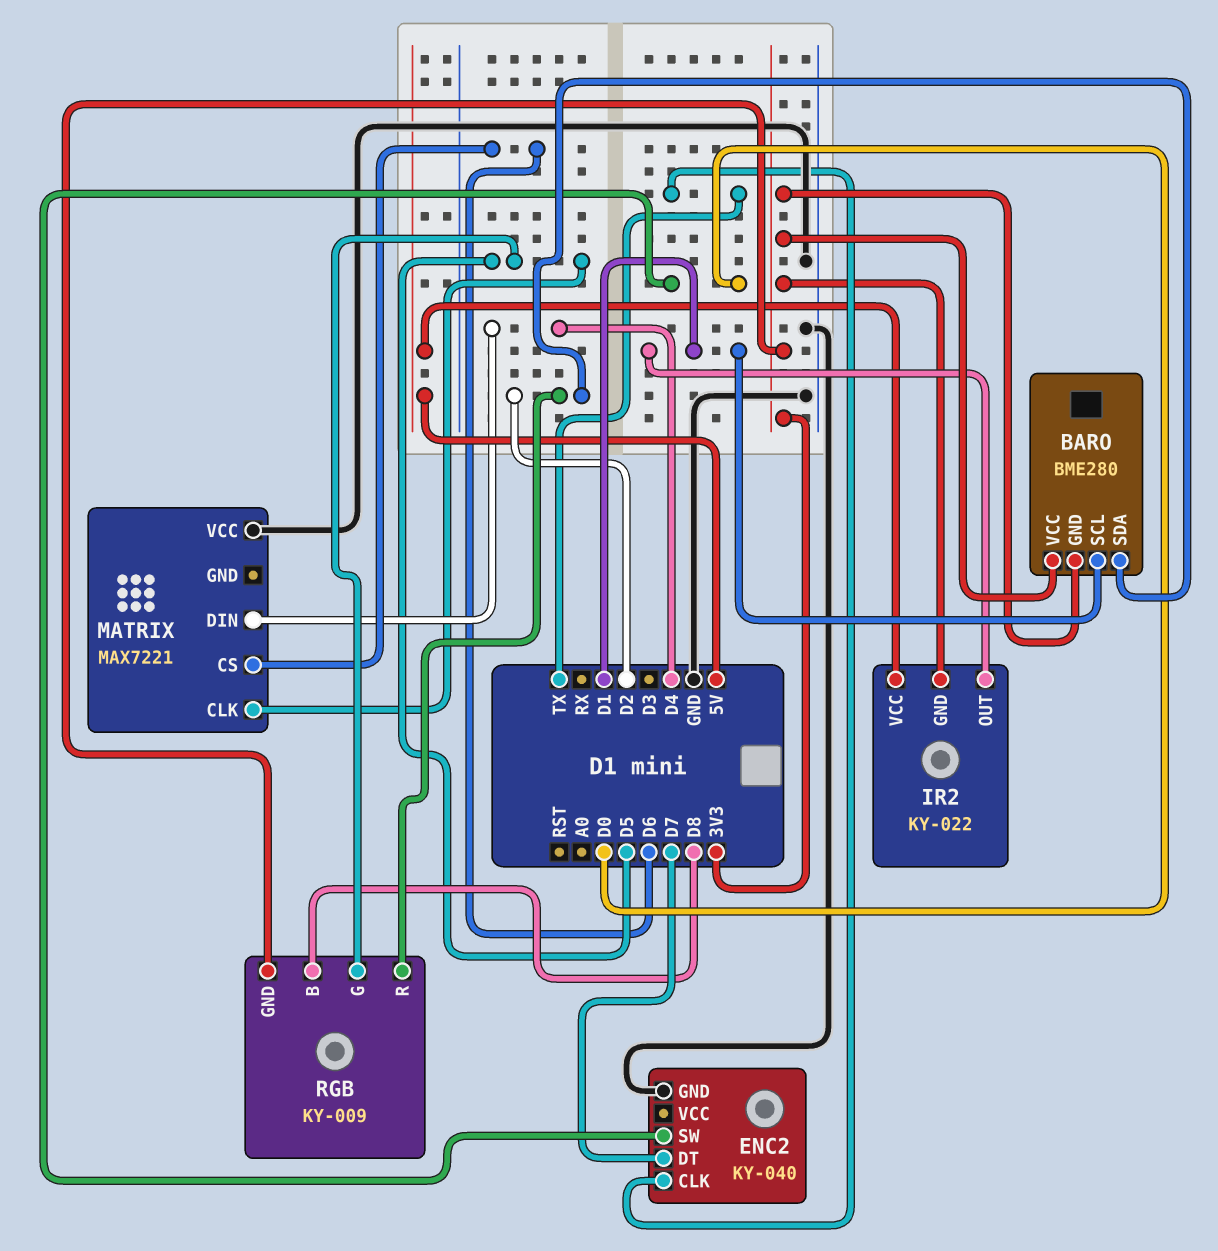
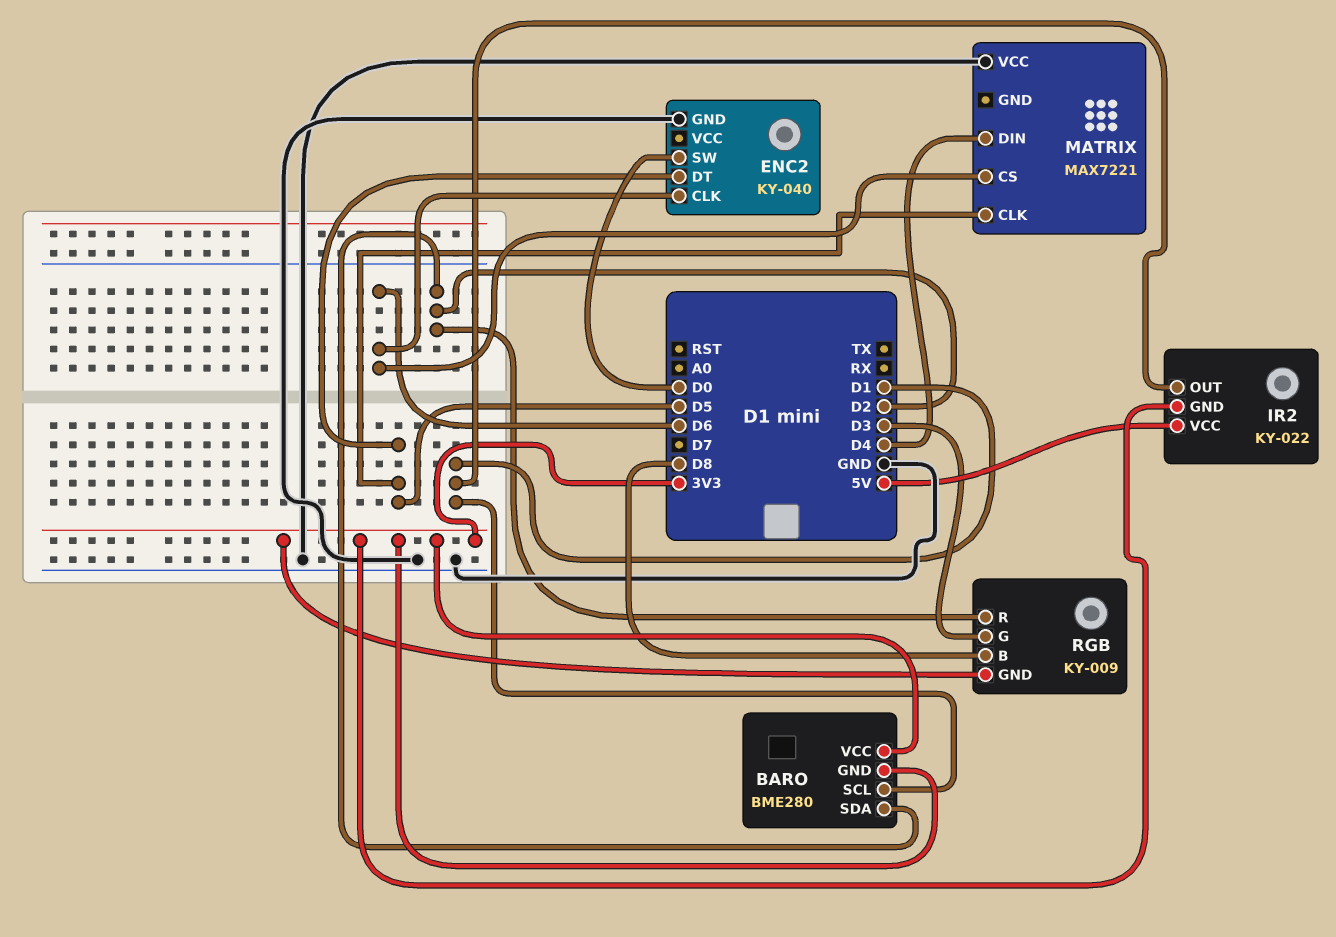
ENC2 pin CLK: TX -> D6
ENC2 pin DT: D7 -> D5
RGB pin G: D5 -> D3

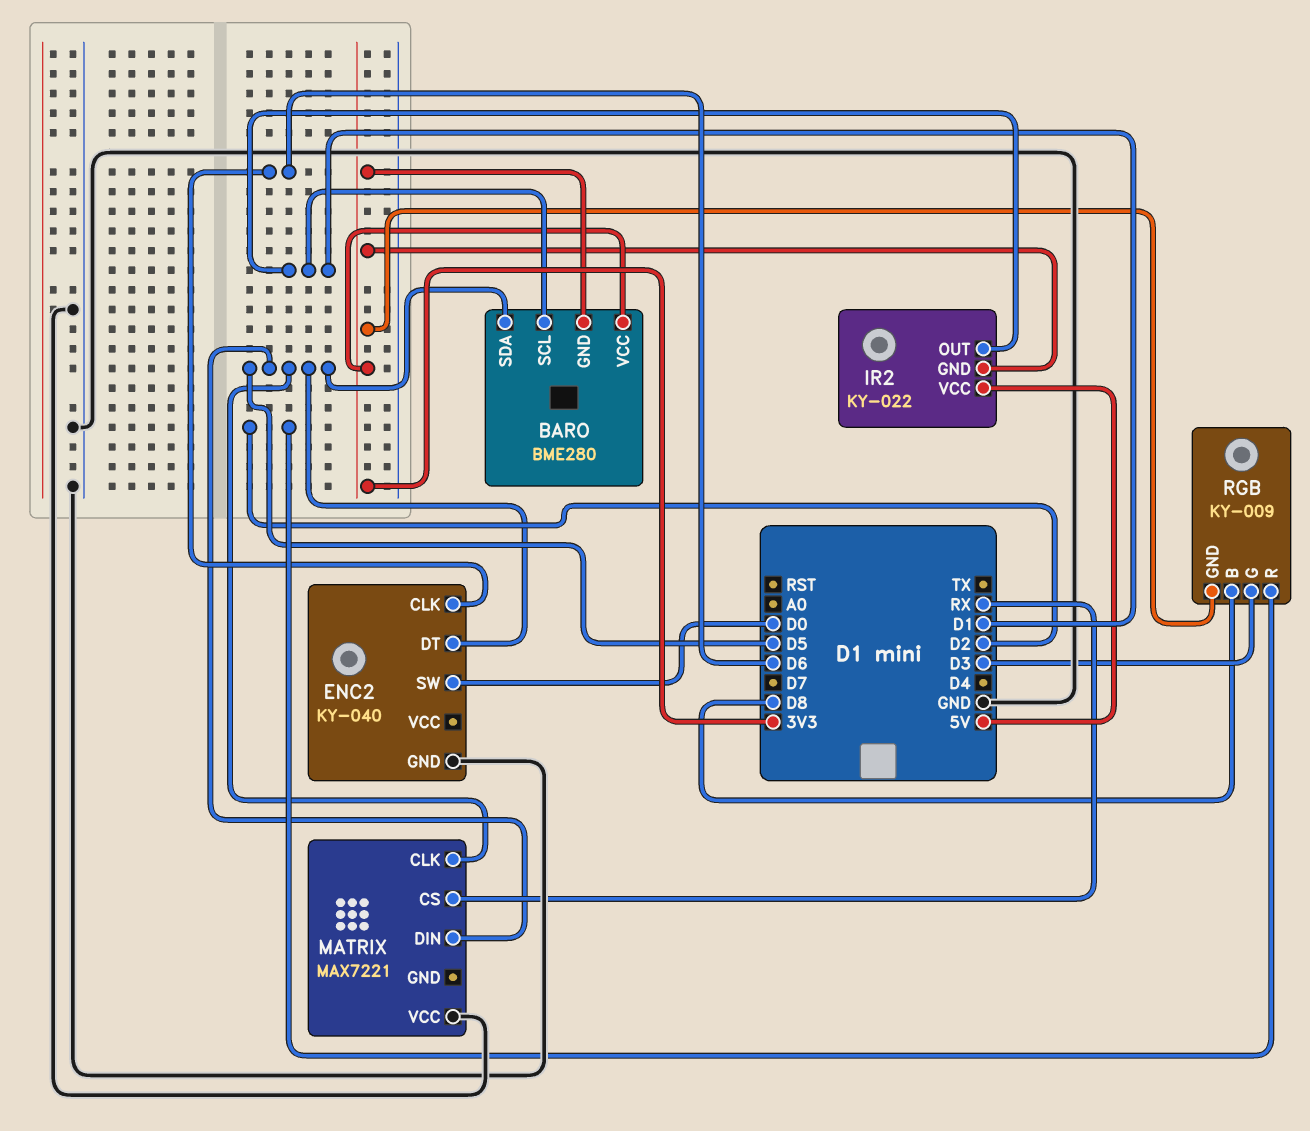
BARO pin SDA: D2 -> D5
MATRIX pin CS: D6 -> RX
MATRIX pin DIN: D4 -> D5

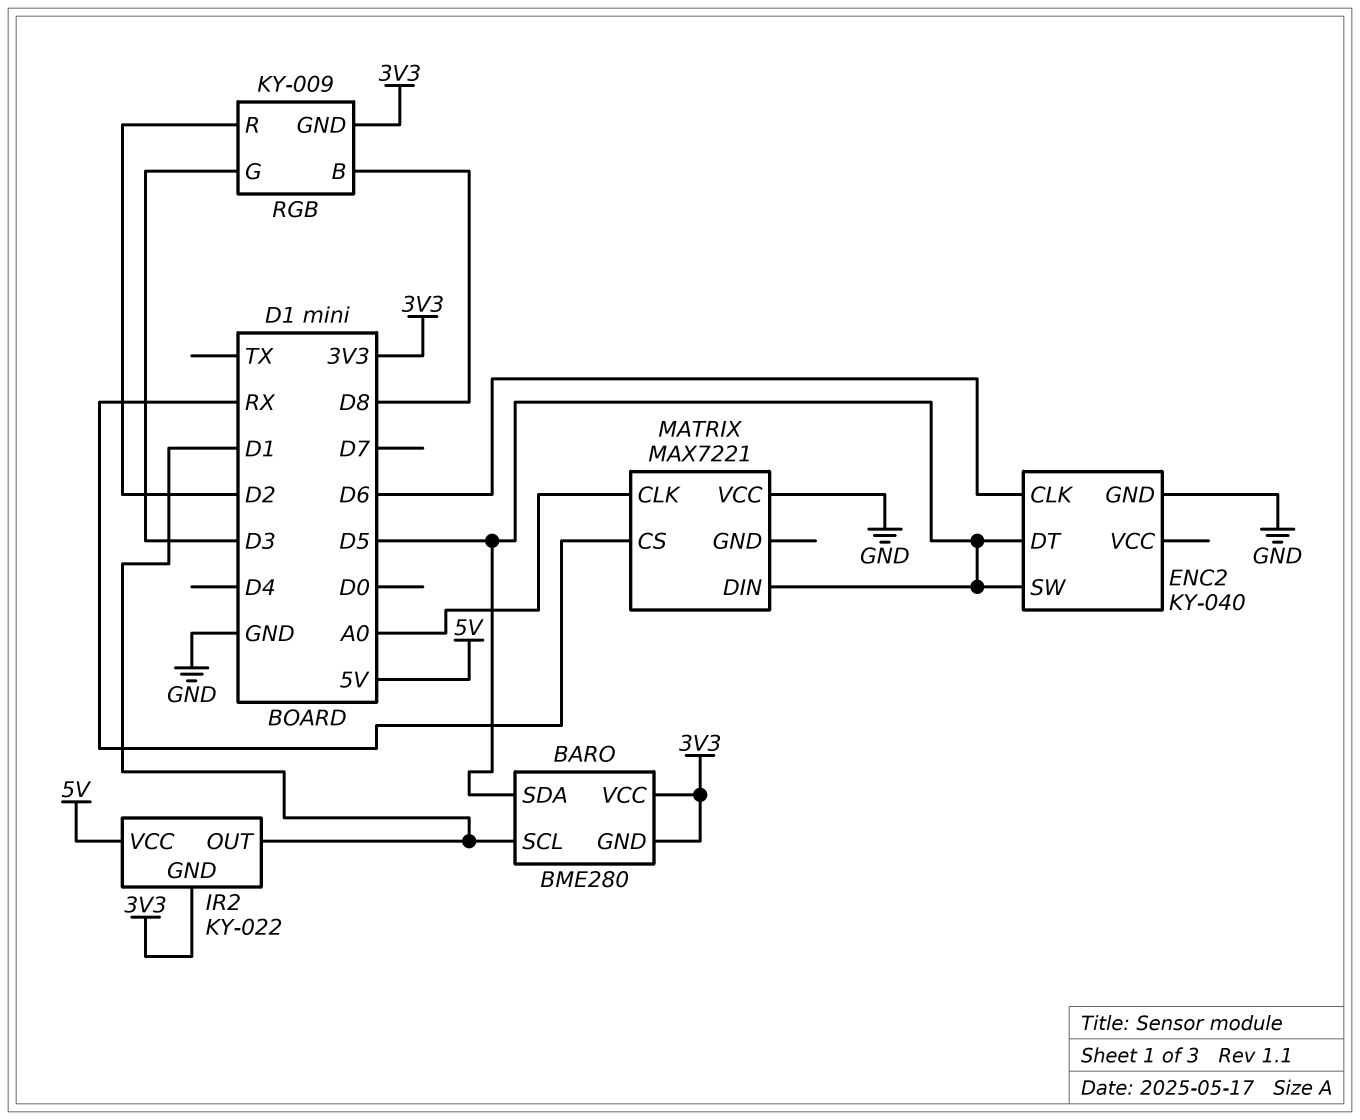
ENC2 pin SW: D0 -> D5
MATRIX pin CLK: D5 -> A0

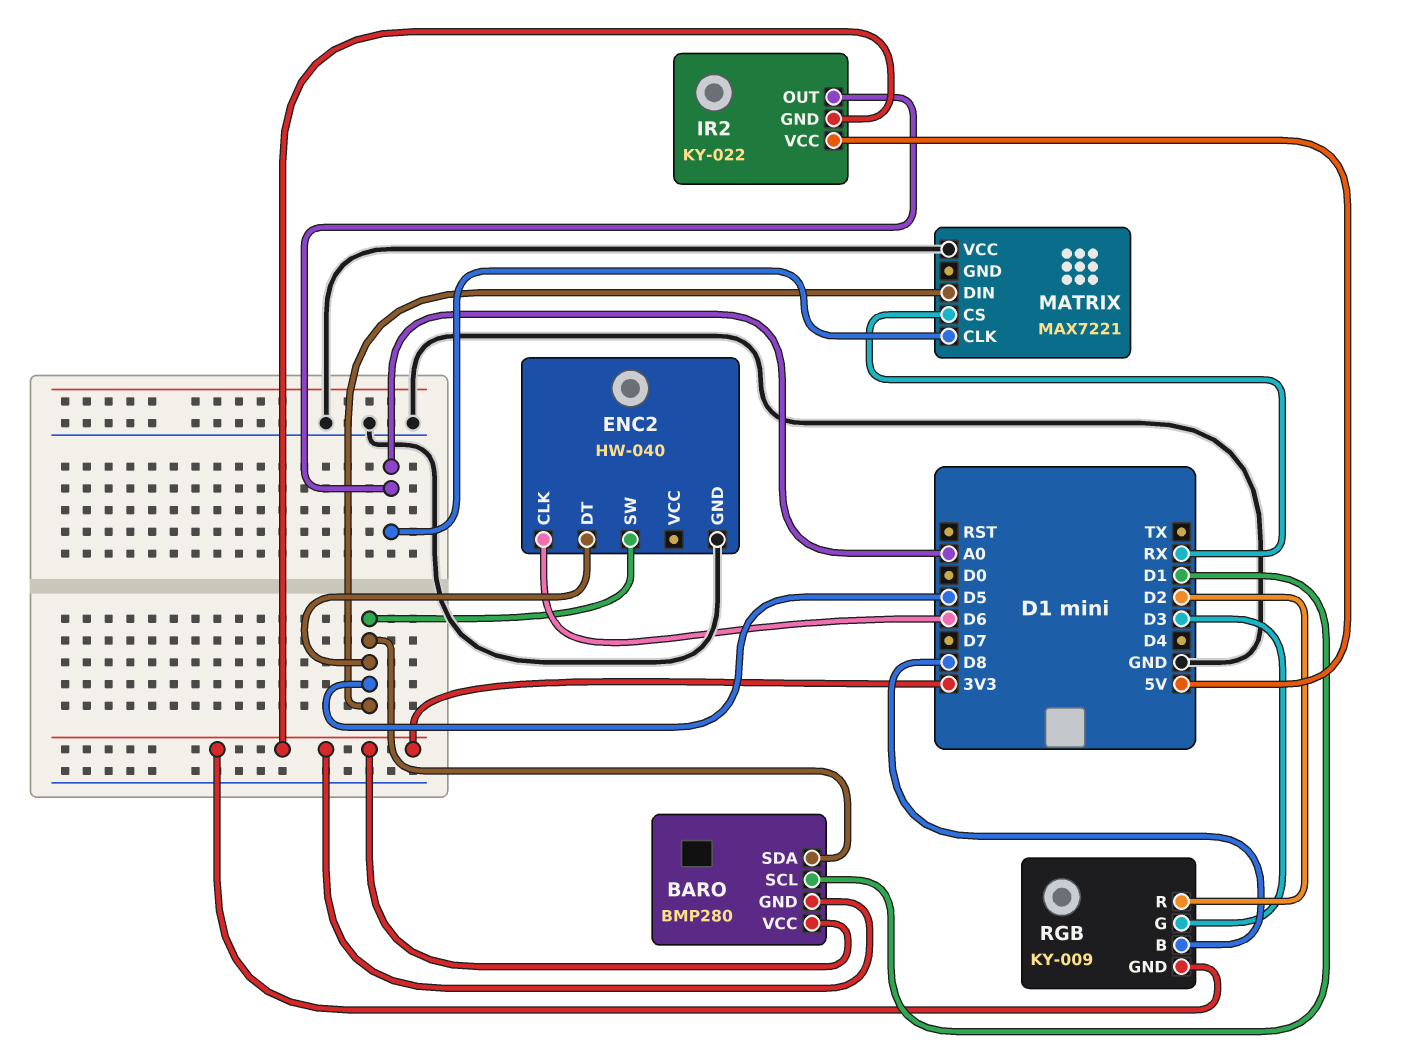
BARO: BME280 -> BMP280
ENC2: KY-040 -> HW-040
IR2 pin OUT: D1 -> A0

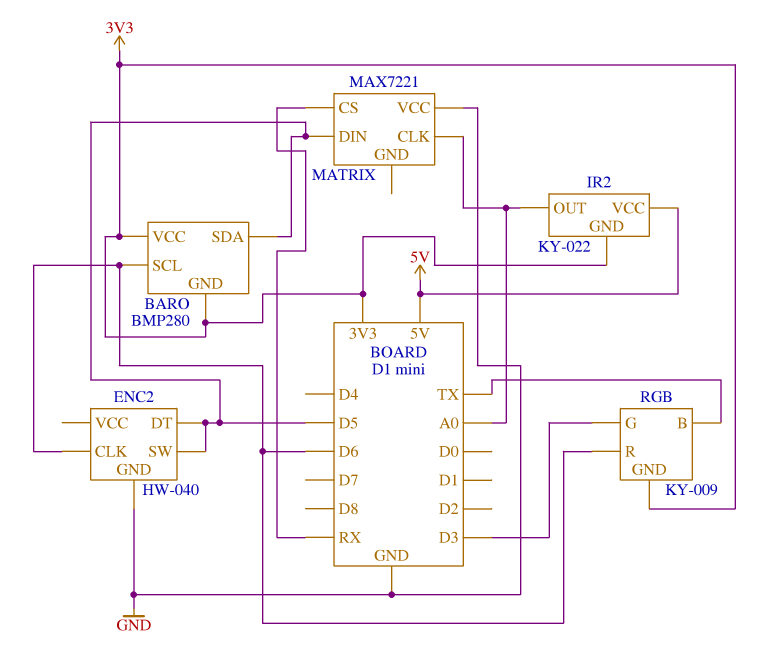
BARO pin SCL: D1 -> D6
RGB pin B: D8 -> TX
RGB pin R: D2 -> D6

